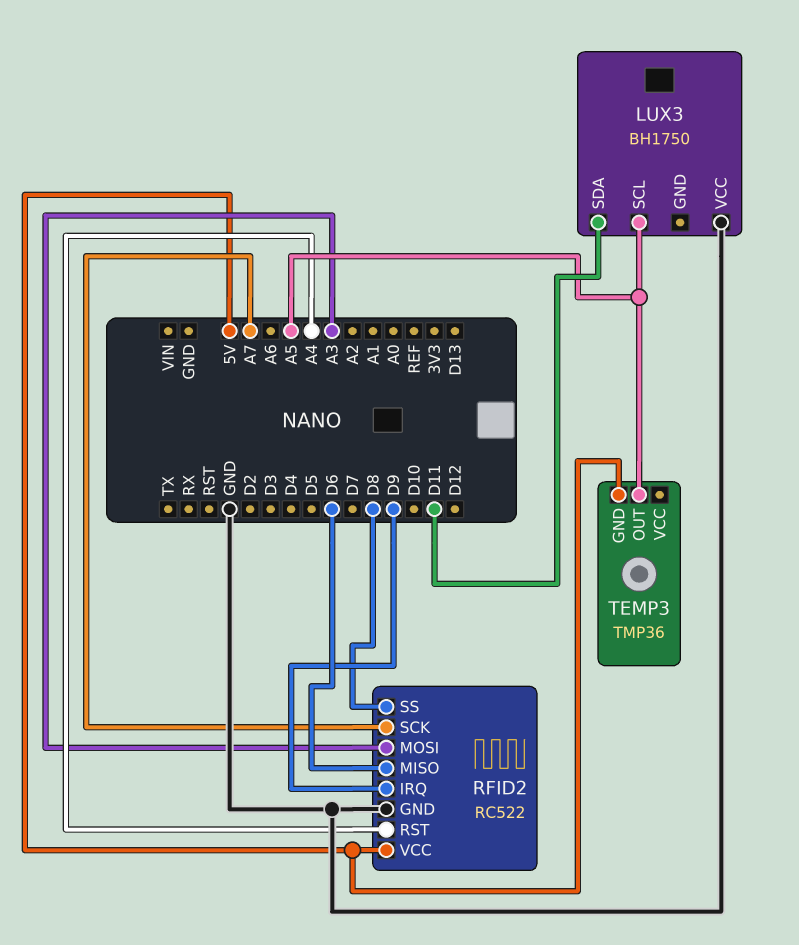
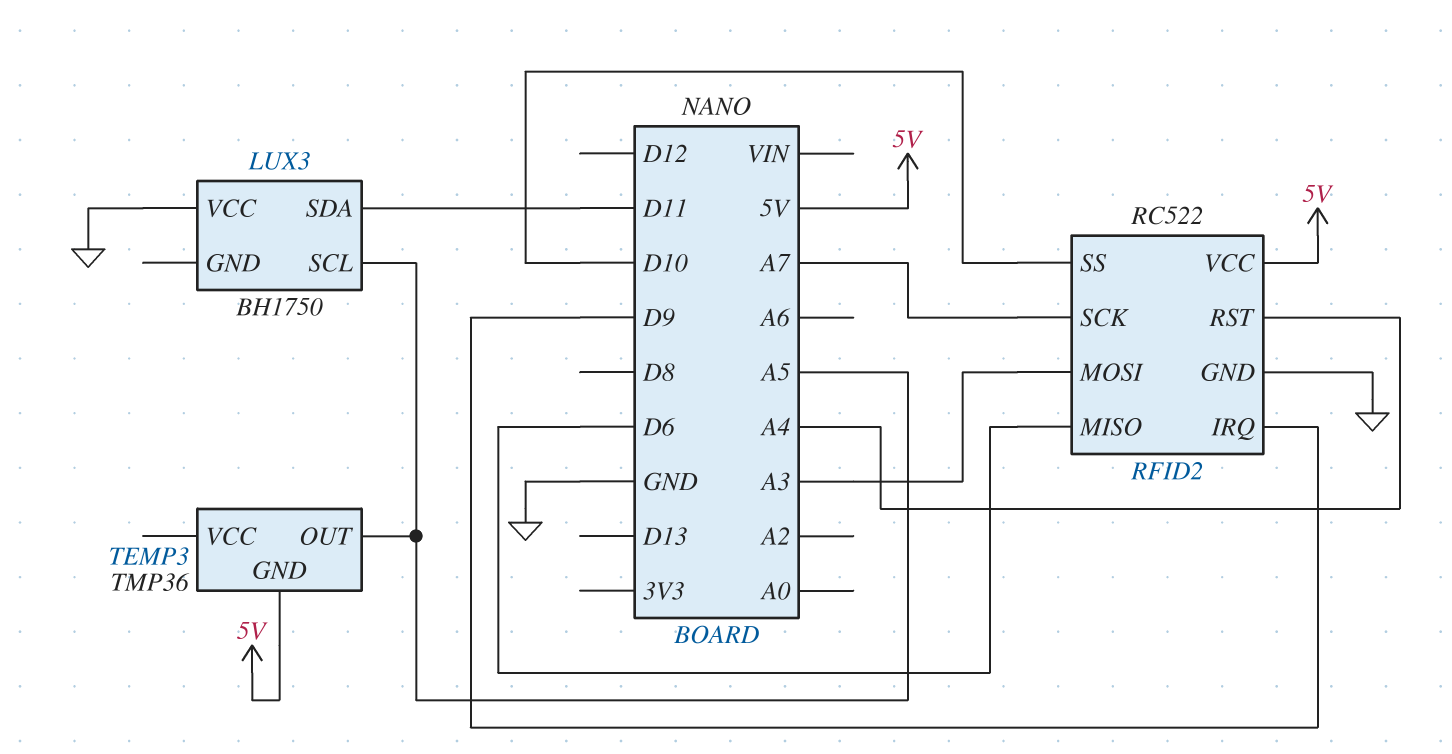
RFID2 pin SS: D8 -> D10

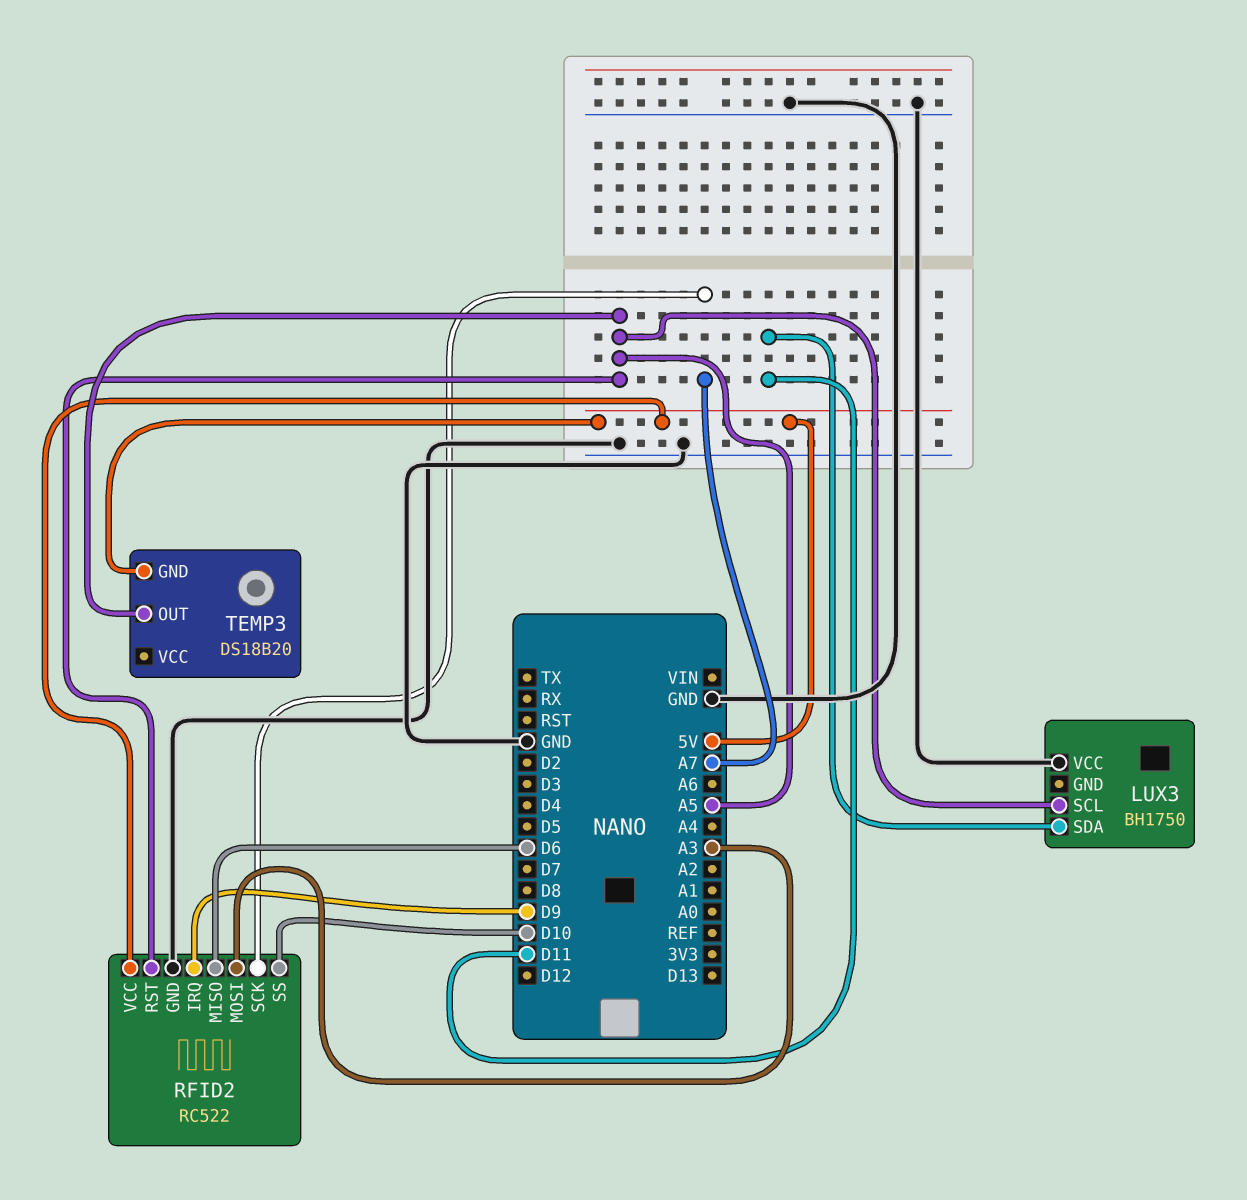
RFID2 pin RST: A4 -> A5
TEMP3: TMP36 -> DS18B20

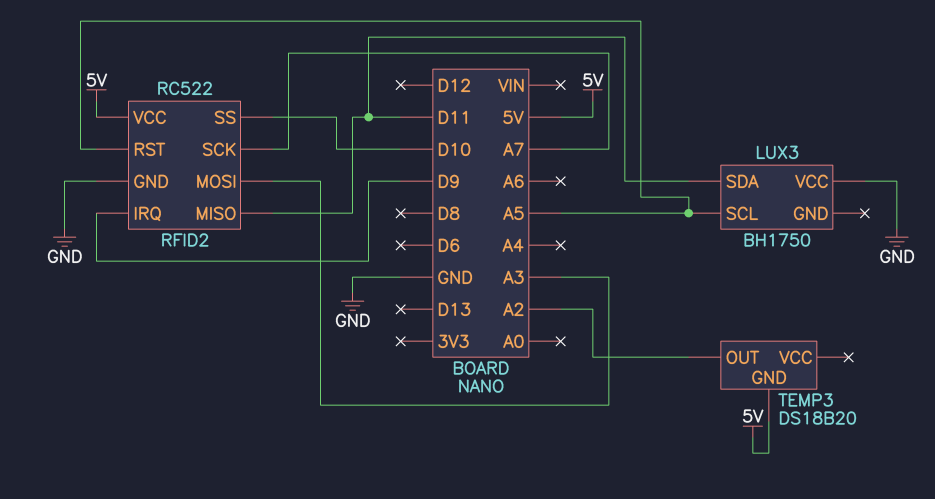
RFID2 pin MISO: D6 -> D11
TEMP3 pin OUT: A5 -> A2

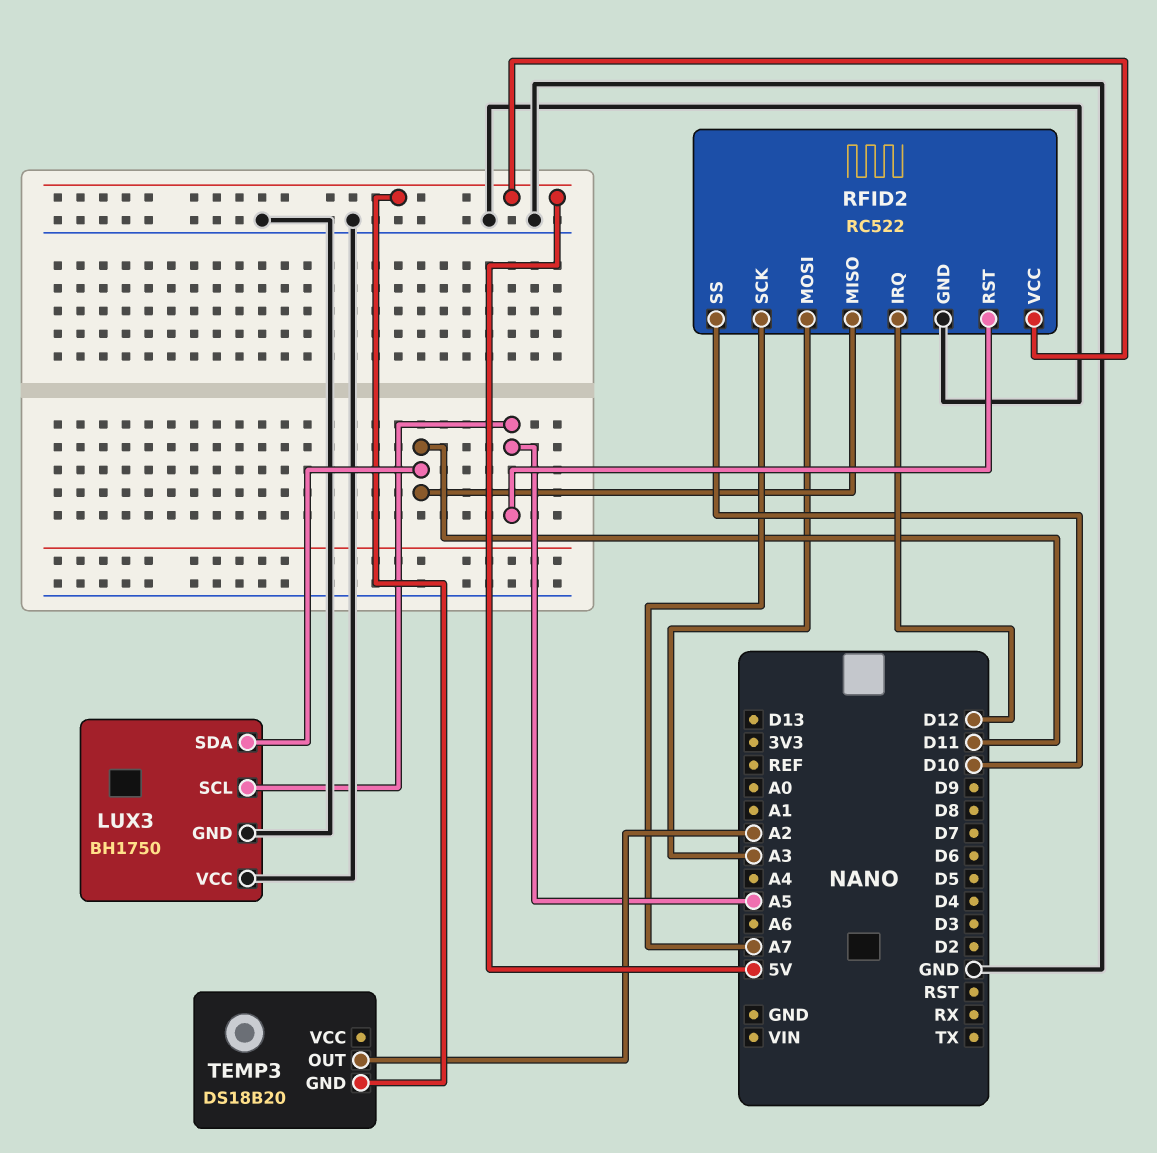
LUX3 pin GND: none -> GND
RFID2 pin IRQ: D9 -> D12

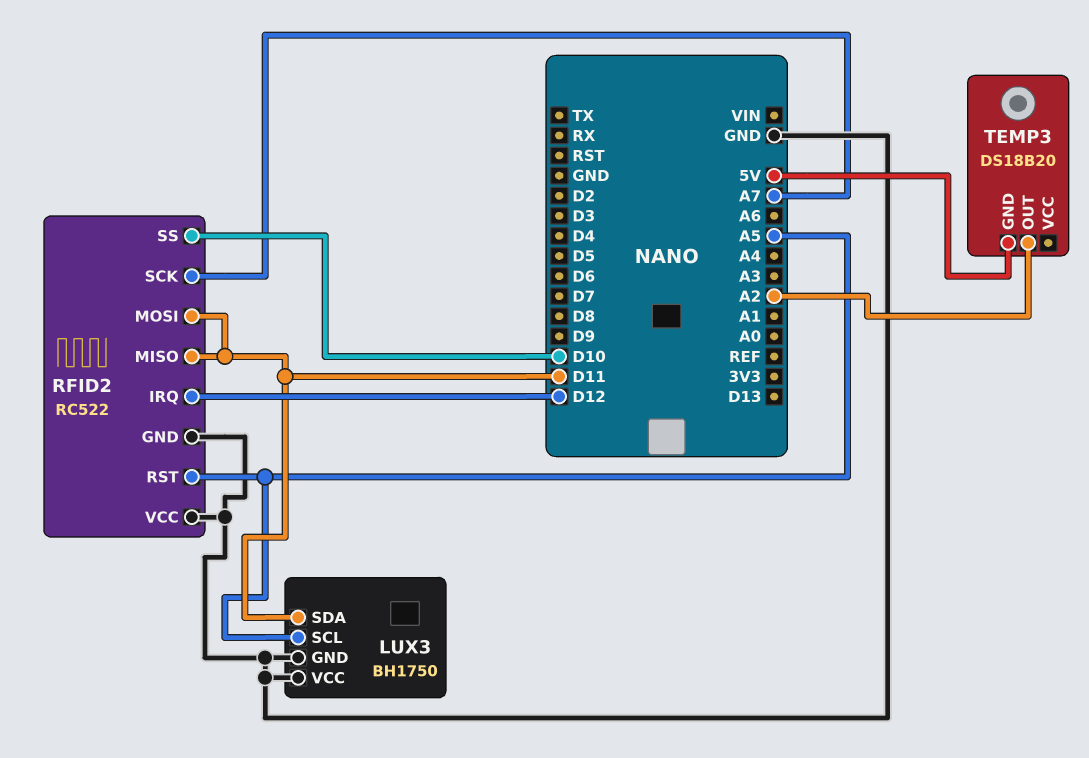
RFID2 pin MOSI: A3 -> D11
RFID2 pin VCC: 5V -> GND

